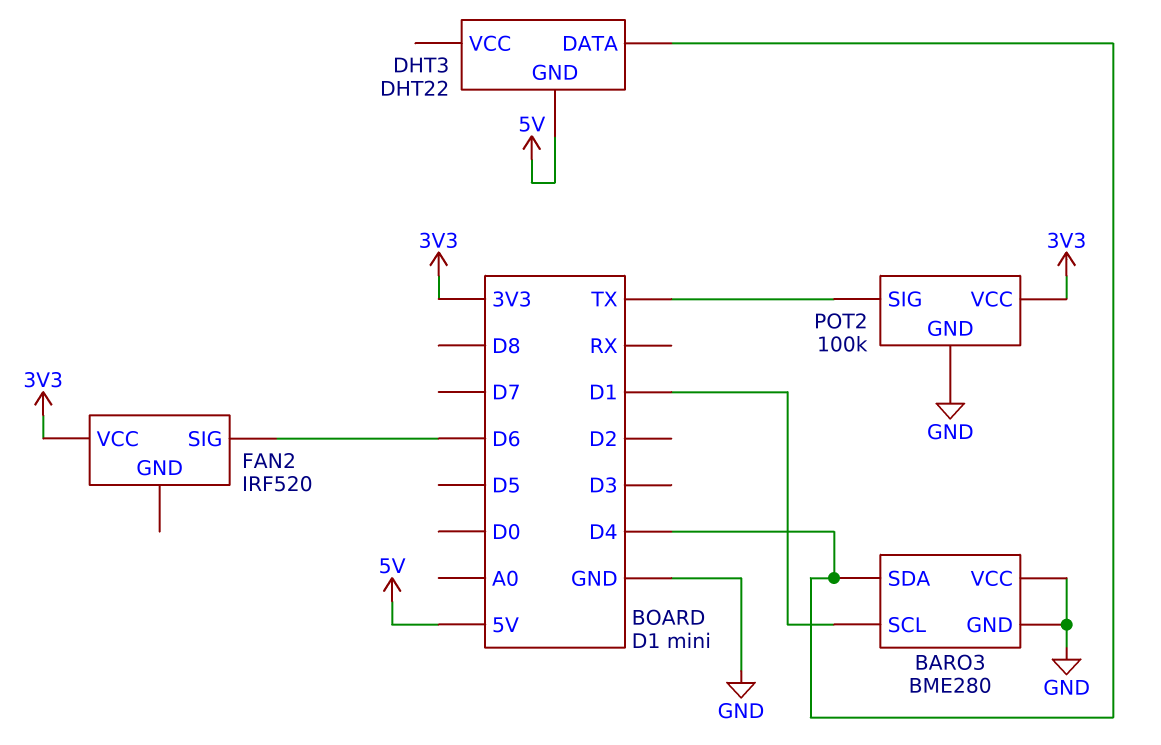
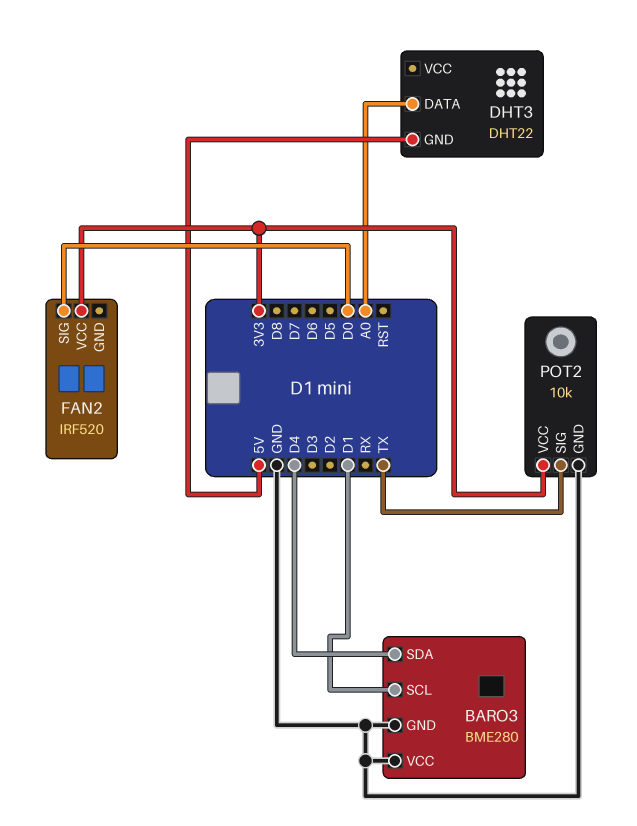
DHT3 pin DATA: D4 -> A0
FAN2 pin SIG: D6 -> D0
POT2: 100k -> 10k

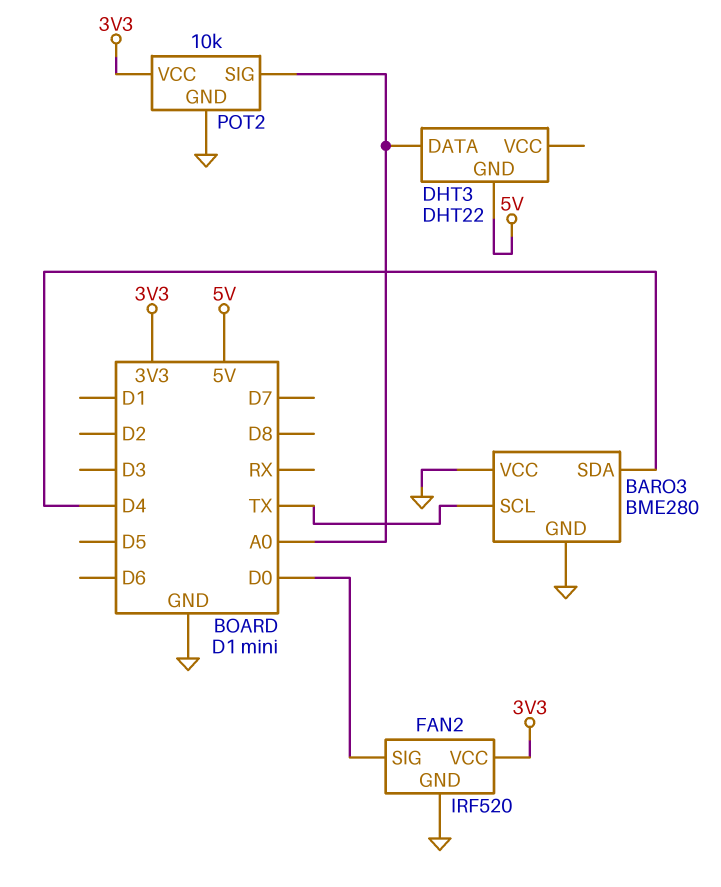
BARO3 pin SCL: D1 -> TX
FAN2 pin GND: none -> GND
POT2 pin SIG: TX -> A0

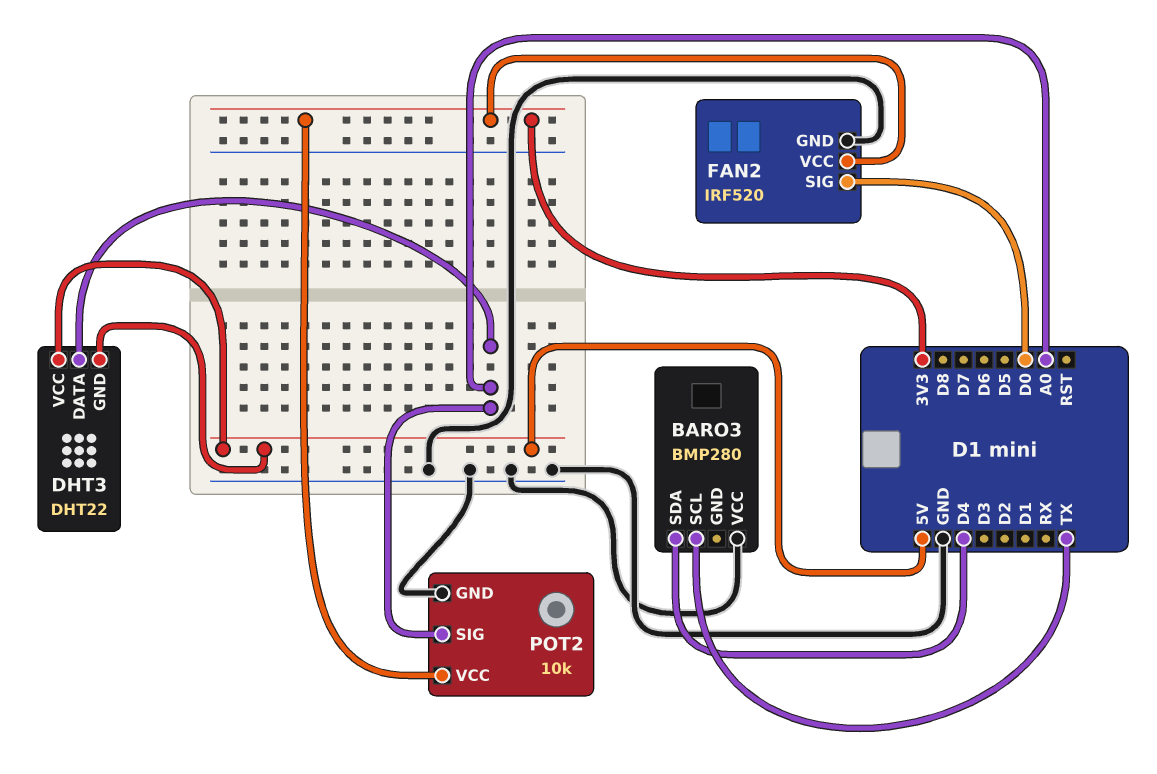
BARO3: BME280 -> BMP280
BARO3 pin GND: GND -> none
DHT3 pin VCC: none -> 5V

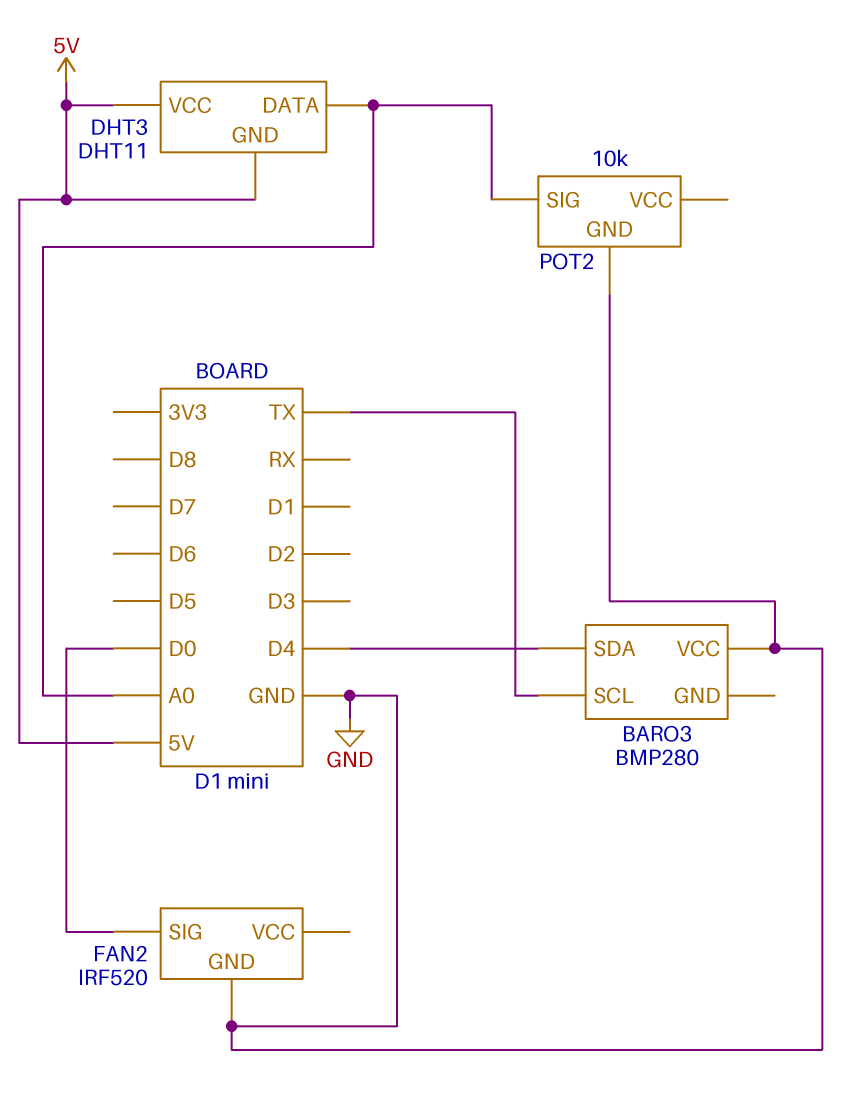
DHT3: DHT22 -> DHT11
FAN2 pin VCC: 3V3 -> none
POT2 pin VCC: 3V3 -> none

